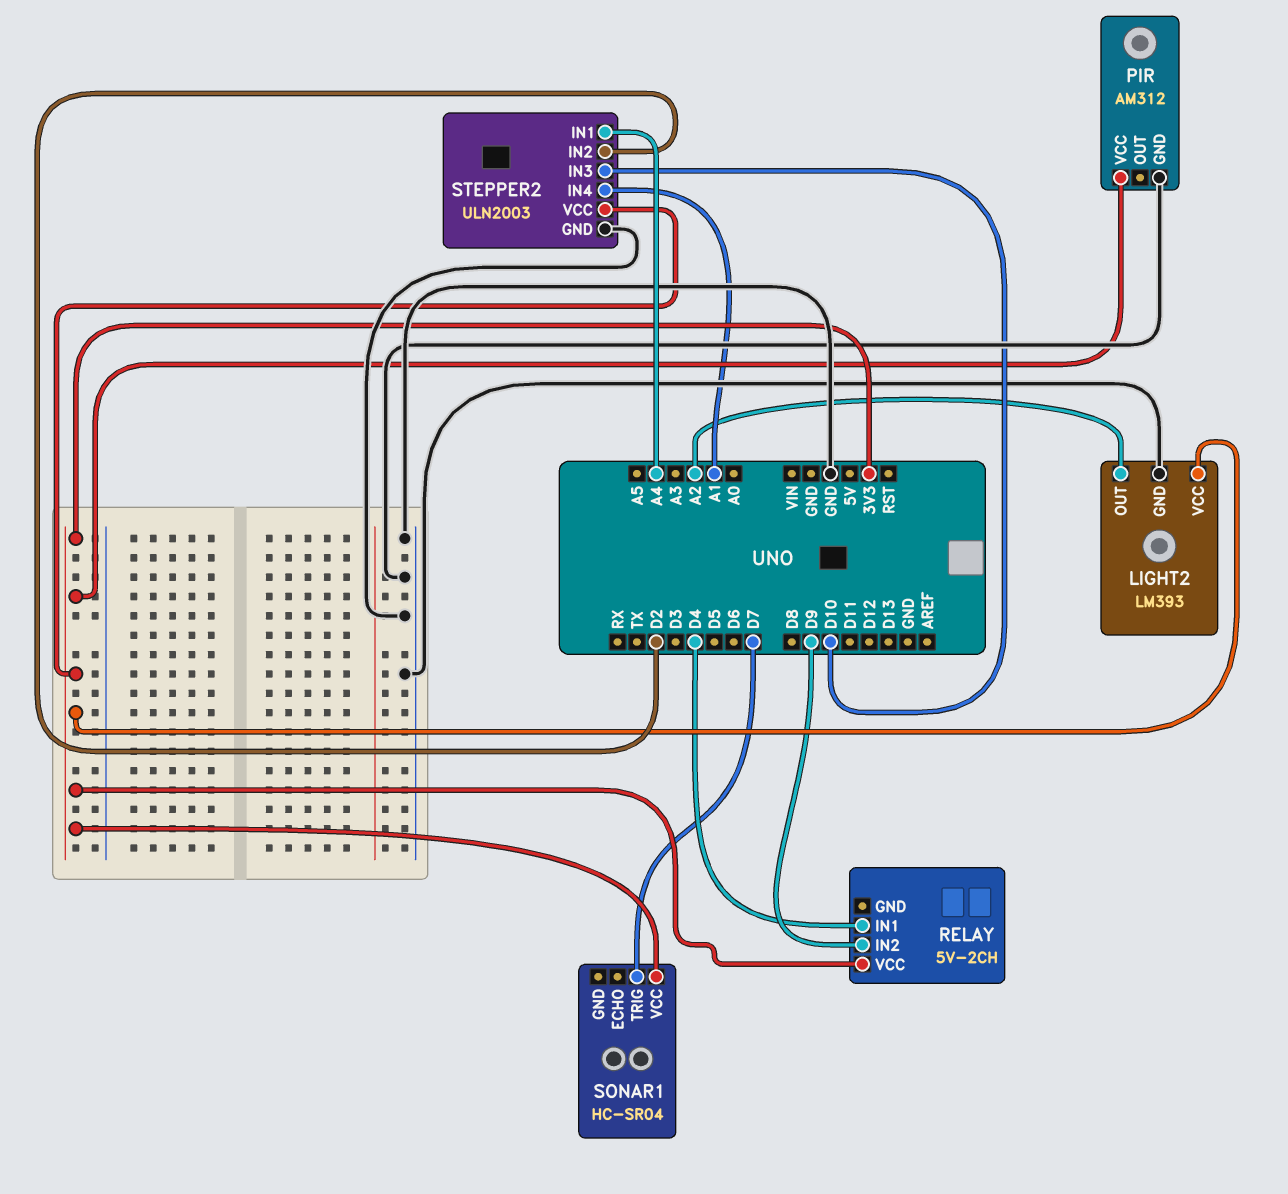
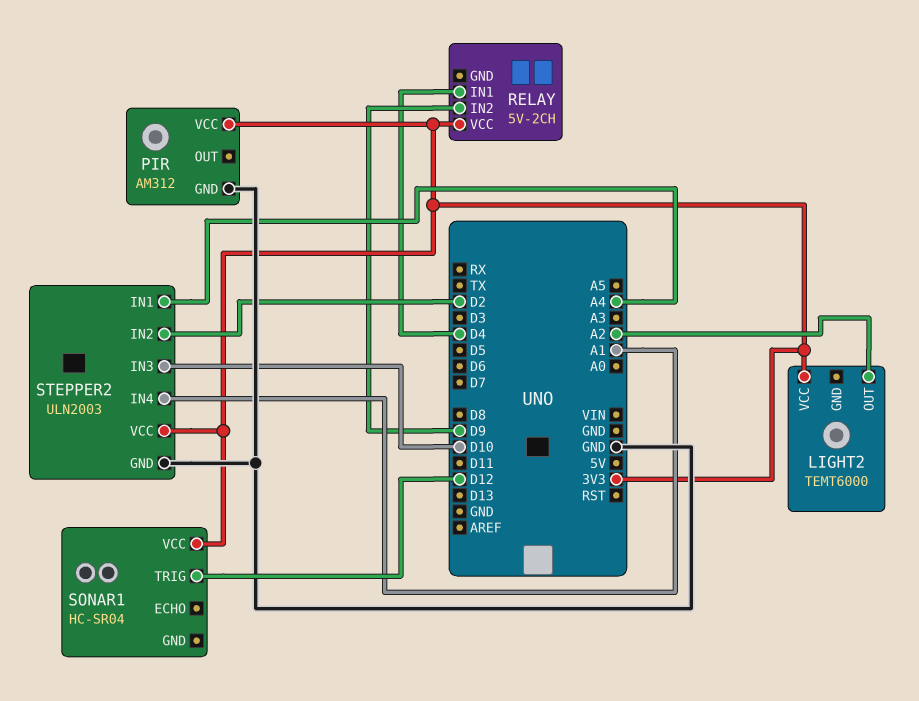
LIGHT2: LM393 -> TEMT6000
LIGHT2 pin GND: GND -> none
SONAR1 pin TRIG: D7 -> D12

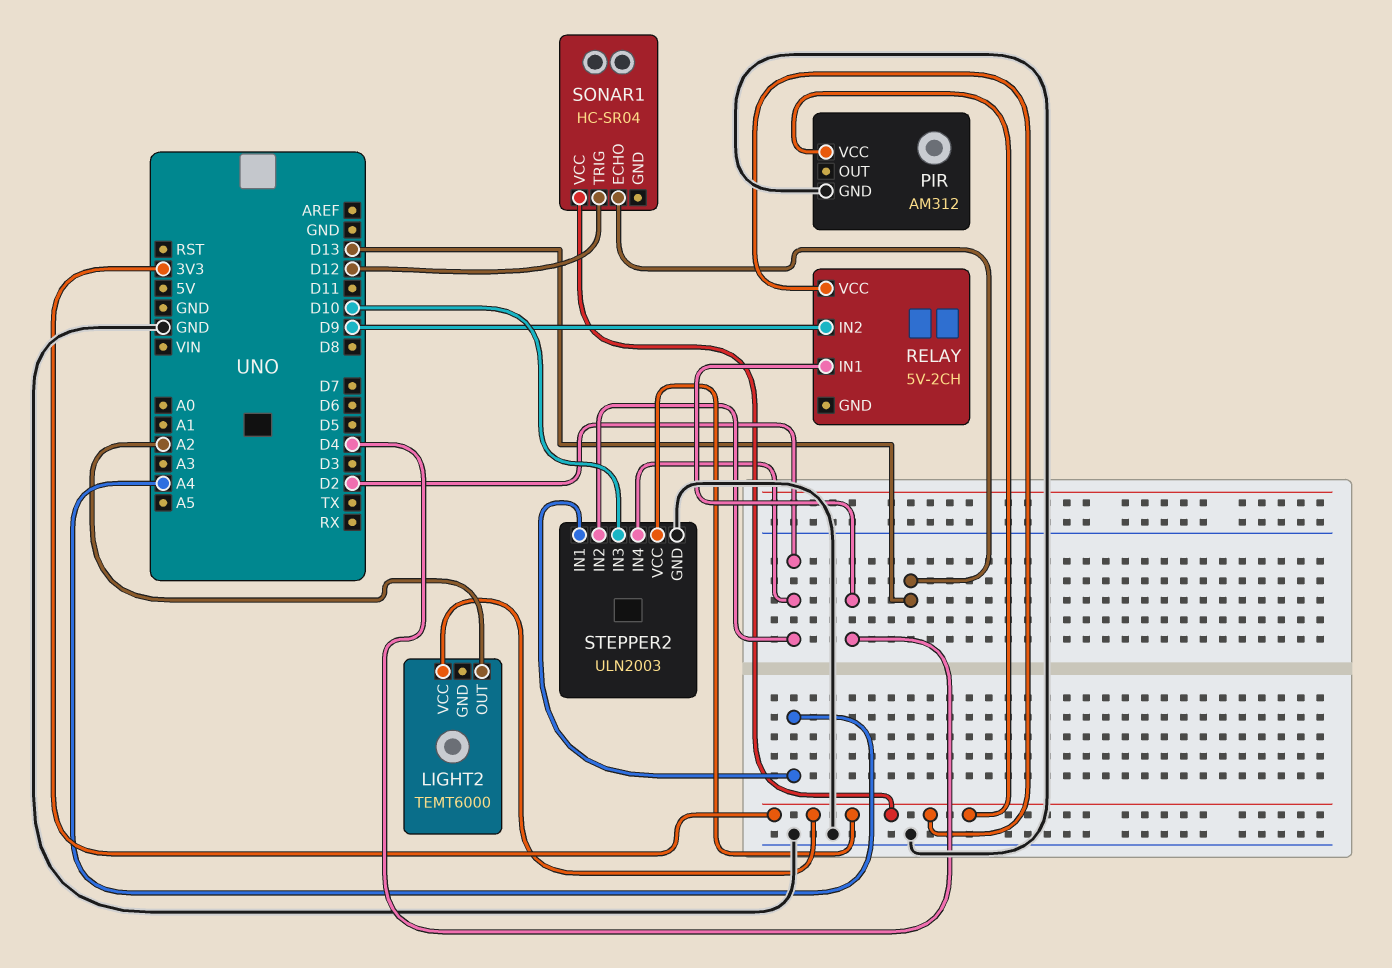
SONAR1 pin ECHO: none -> D13
STEPPER2 pin IN4: A1 -> D2

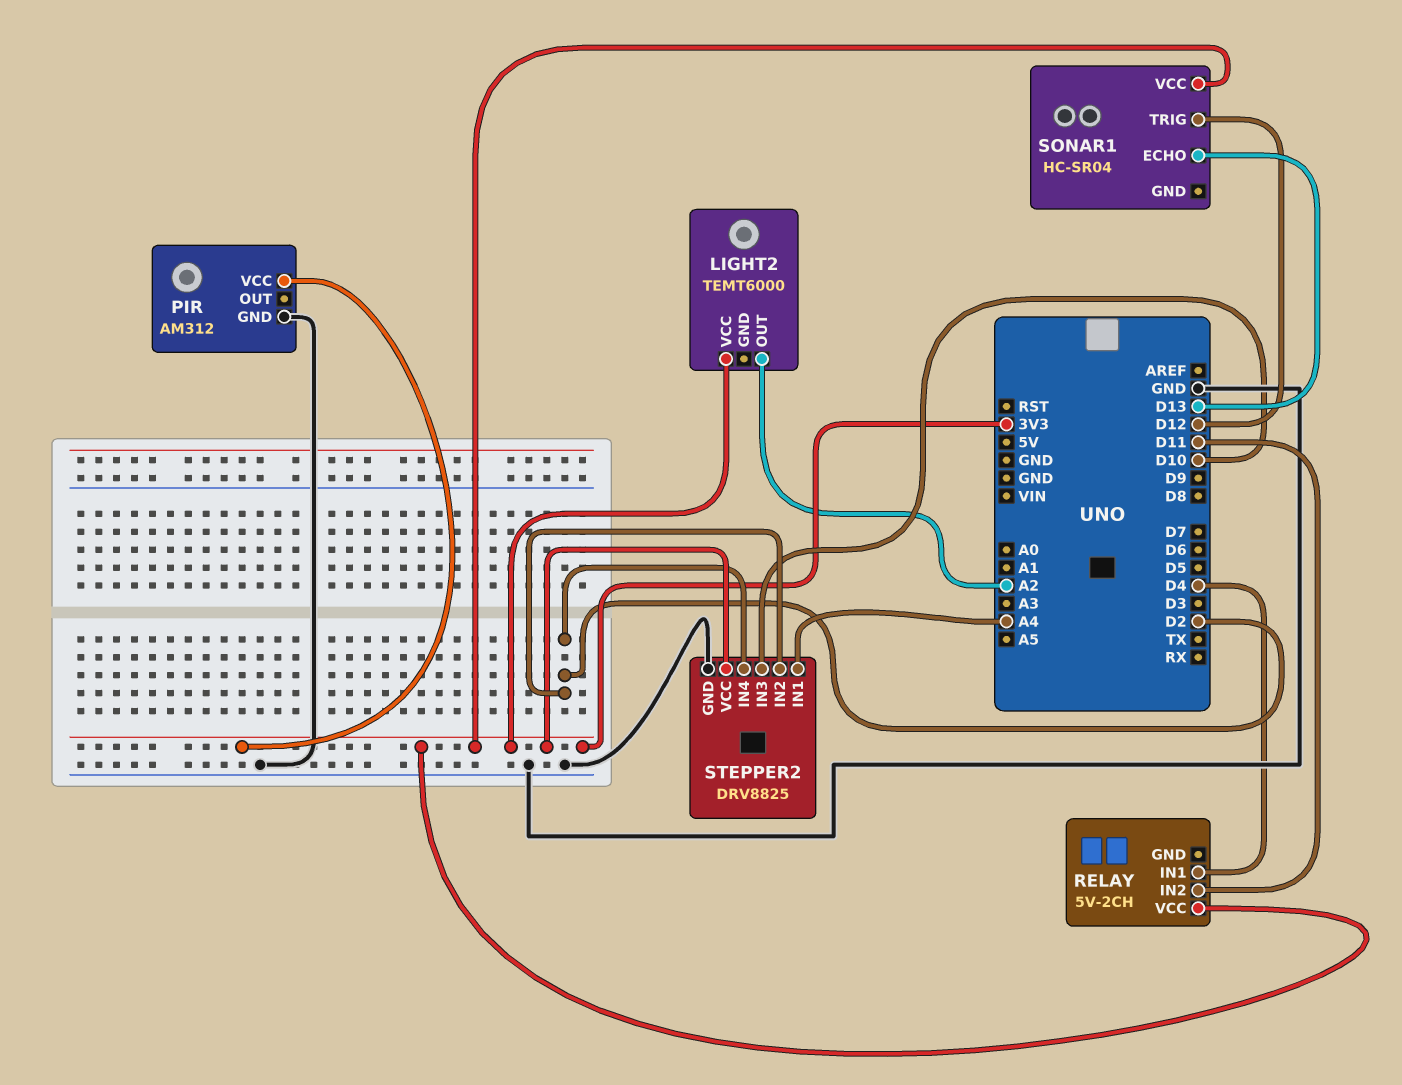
RELAY pin IN2: D9 -> D11
STEPPER2: ULN2003 -> DRV8825

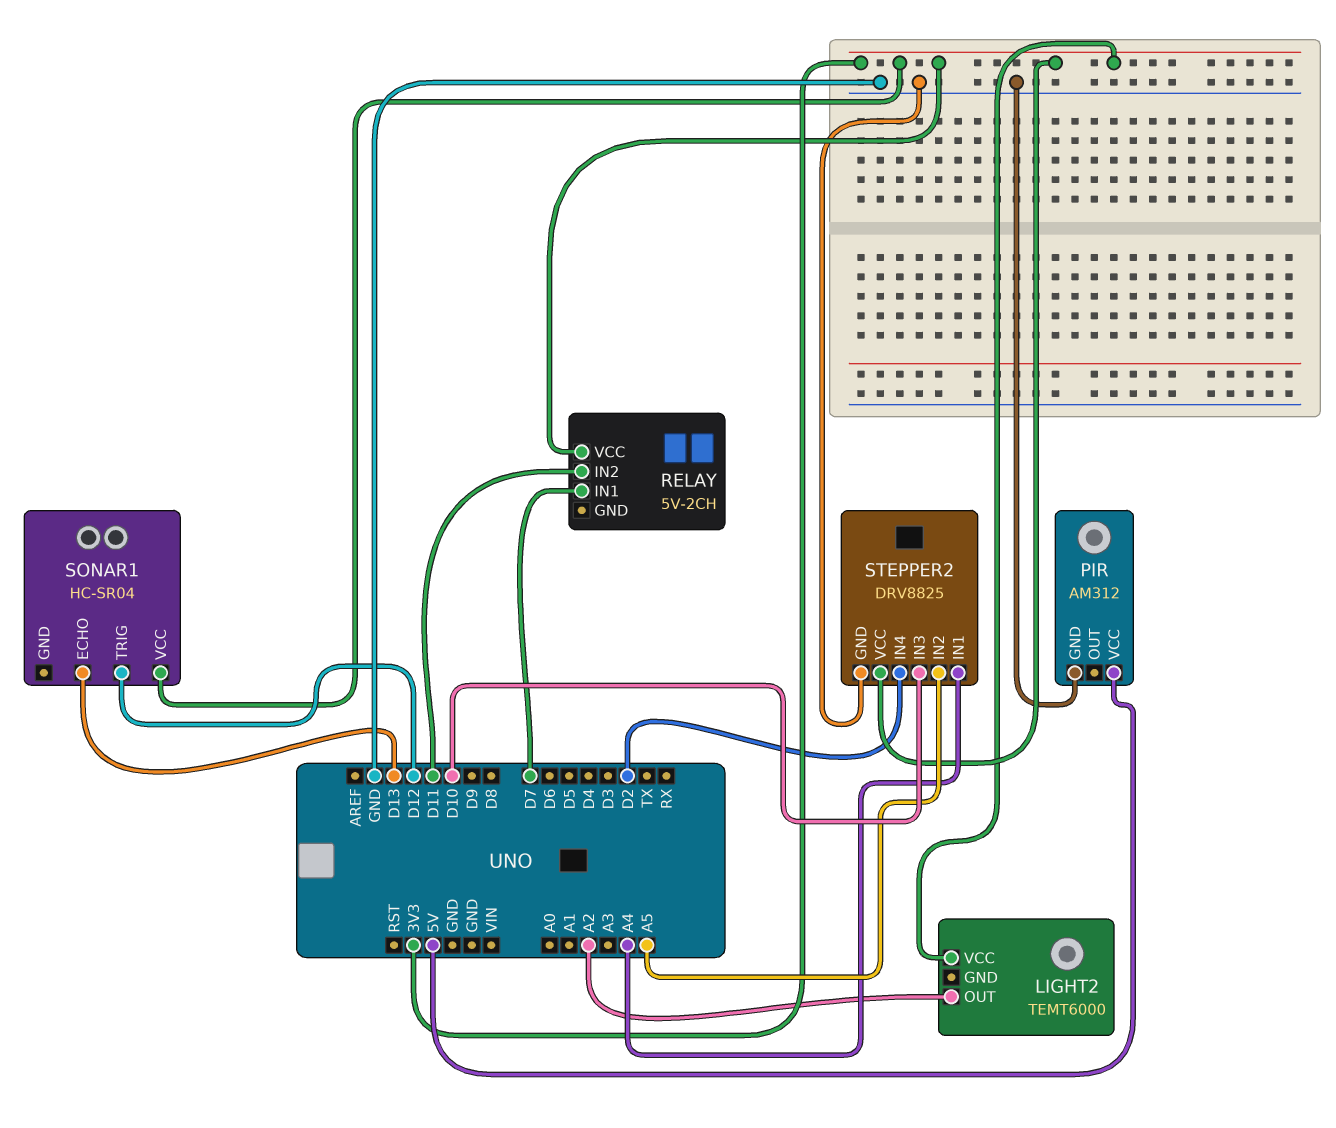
PIR pin VCC: 3V3 -> 5V
RELAY pin IN1: D4 -> D7
STEPPER2 pin IN2: D2 -> A5

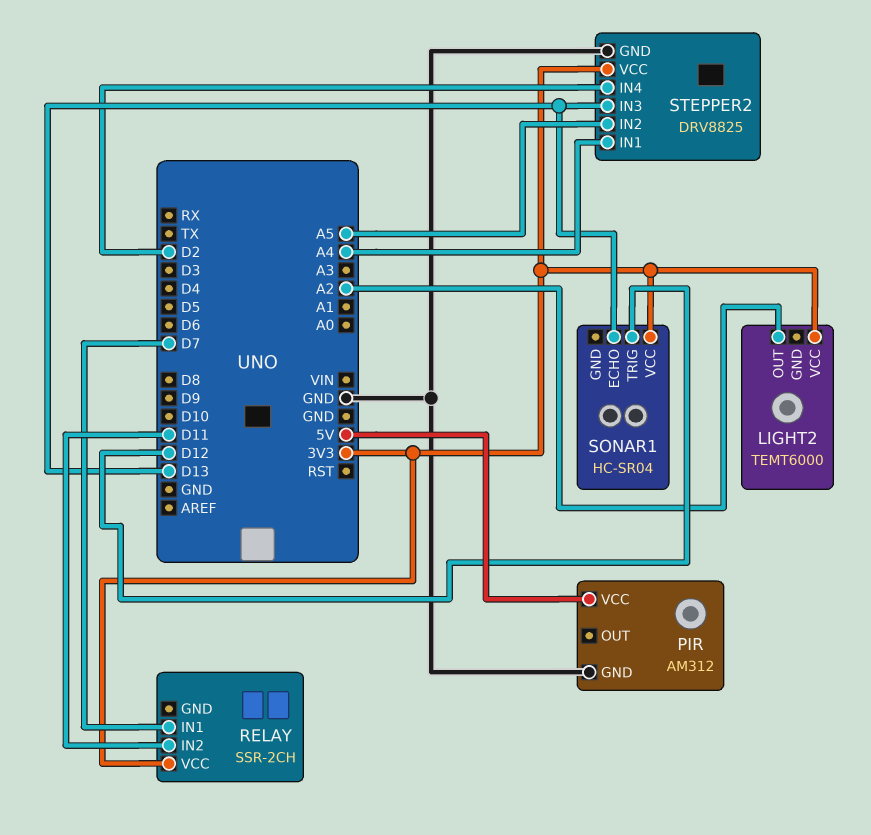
RELAY: 5V-2CH -> SSR-2CH
STEPPER2 pin IN3: D10 -> D13

